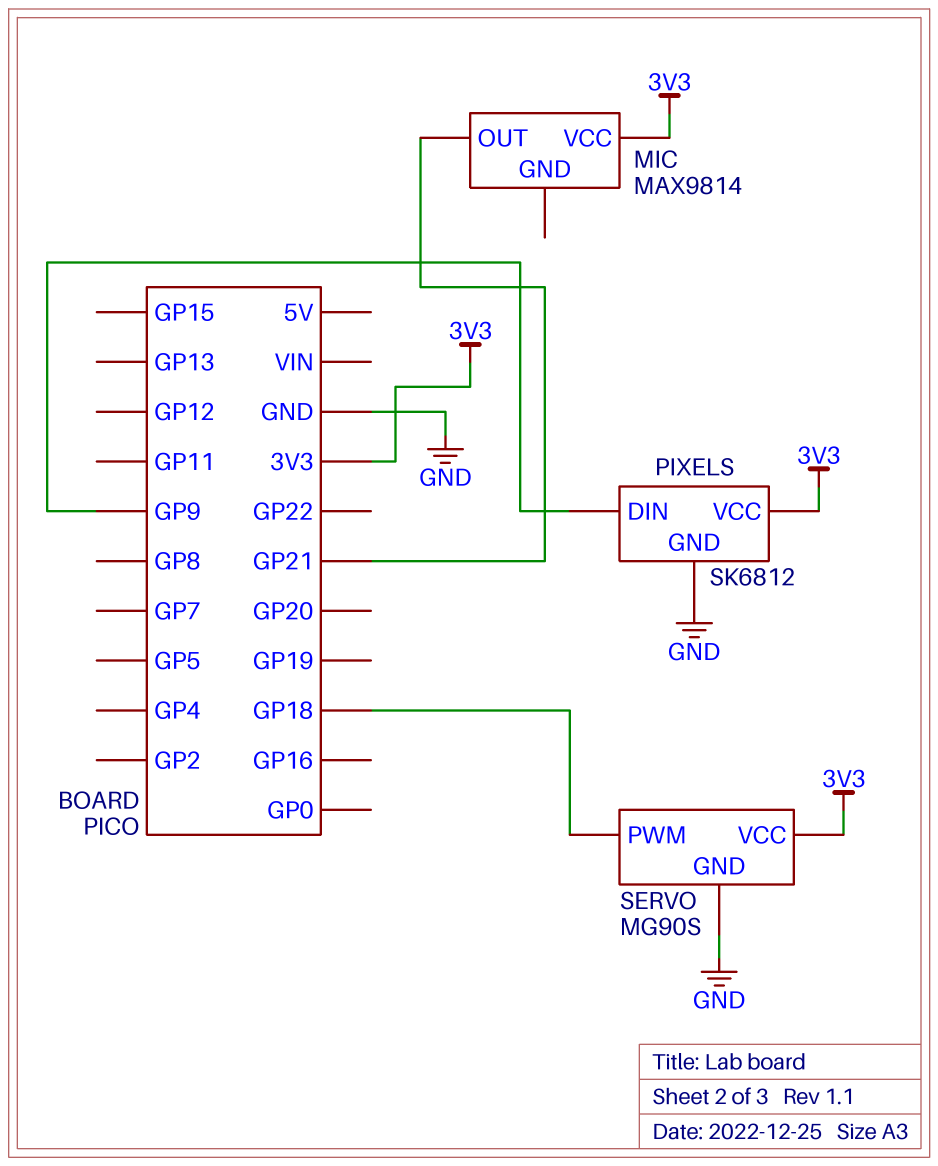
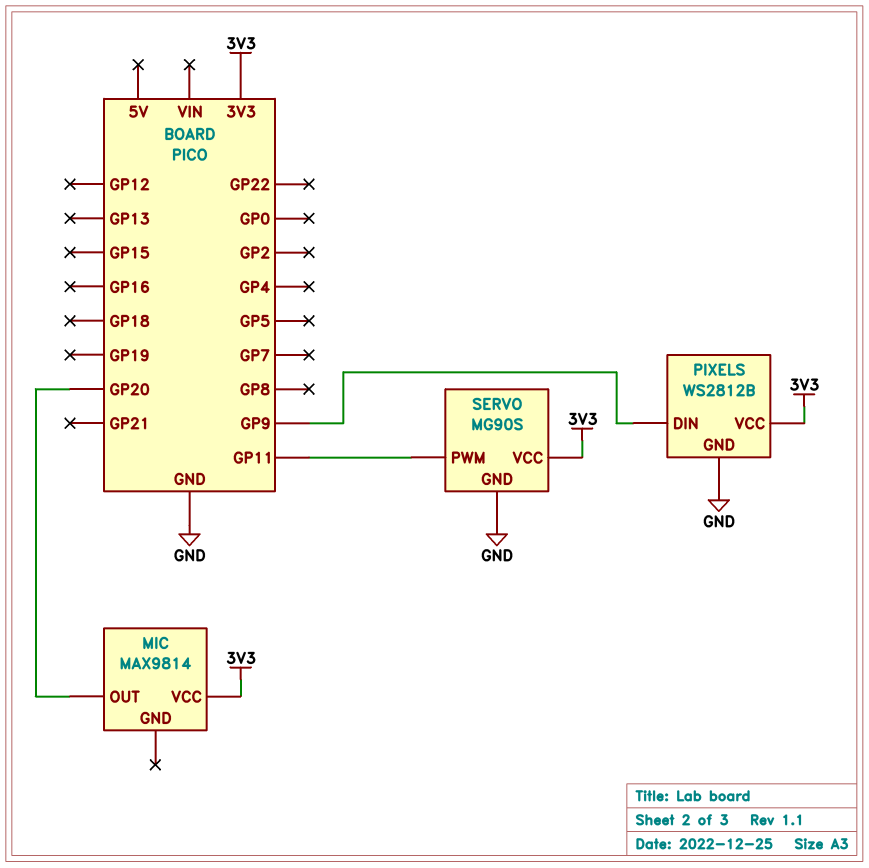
MIC pin OUT: GP21 -> GP20
PIXELS: SK6812 -> WS2812B
SERVO pin PWM: GP18 -> GP11

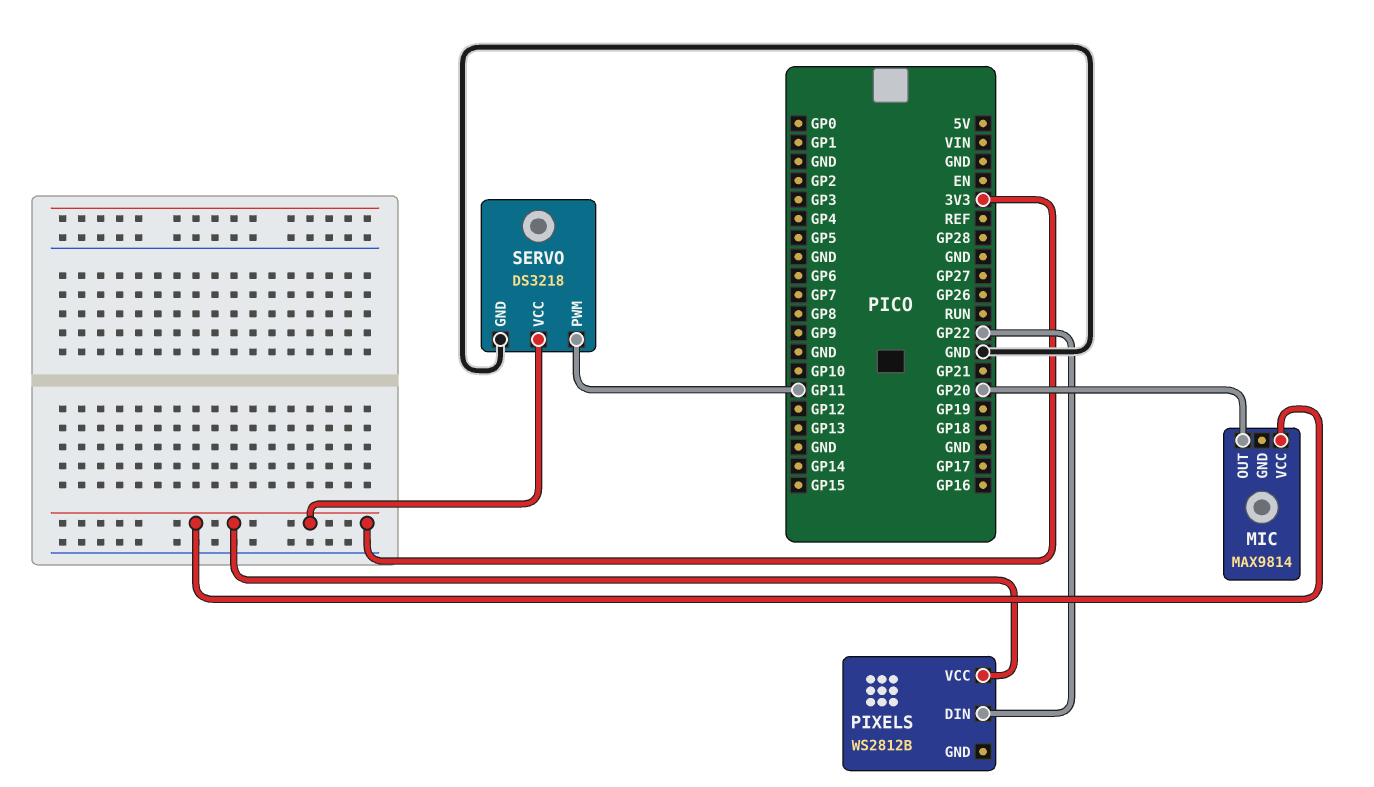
PIXELS pin DIN: GP9 -> GP22
PIXELS pin GND: GND -> none
SERVO: MG90S -> DS3218

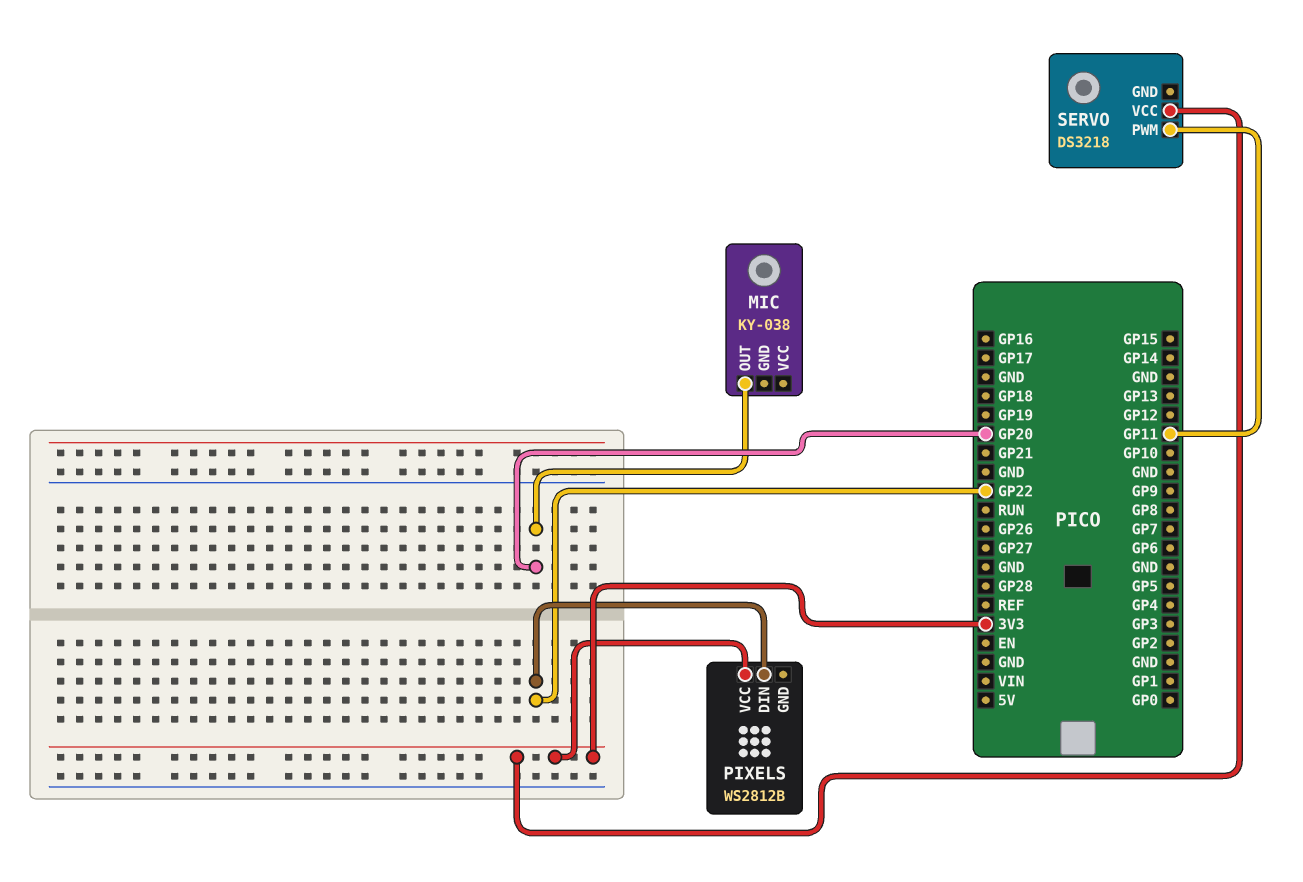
MIC: MAX9814 -> KY-038
MIC pin VCC: 3V3 -> none
SERVO pin GND: GND -> none

